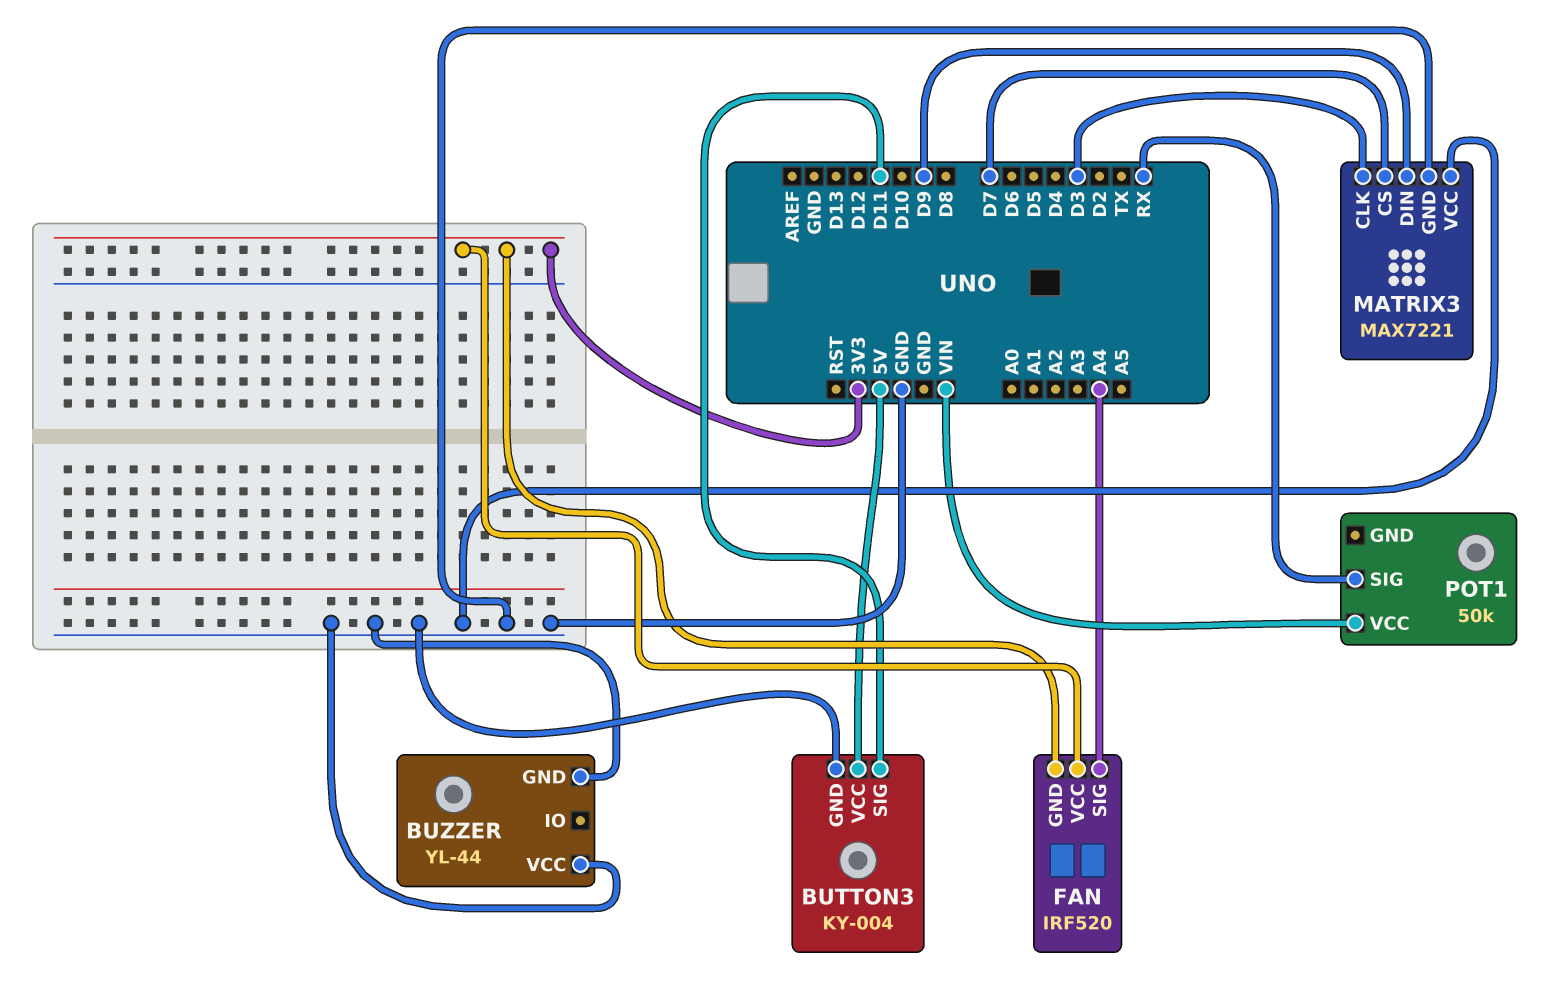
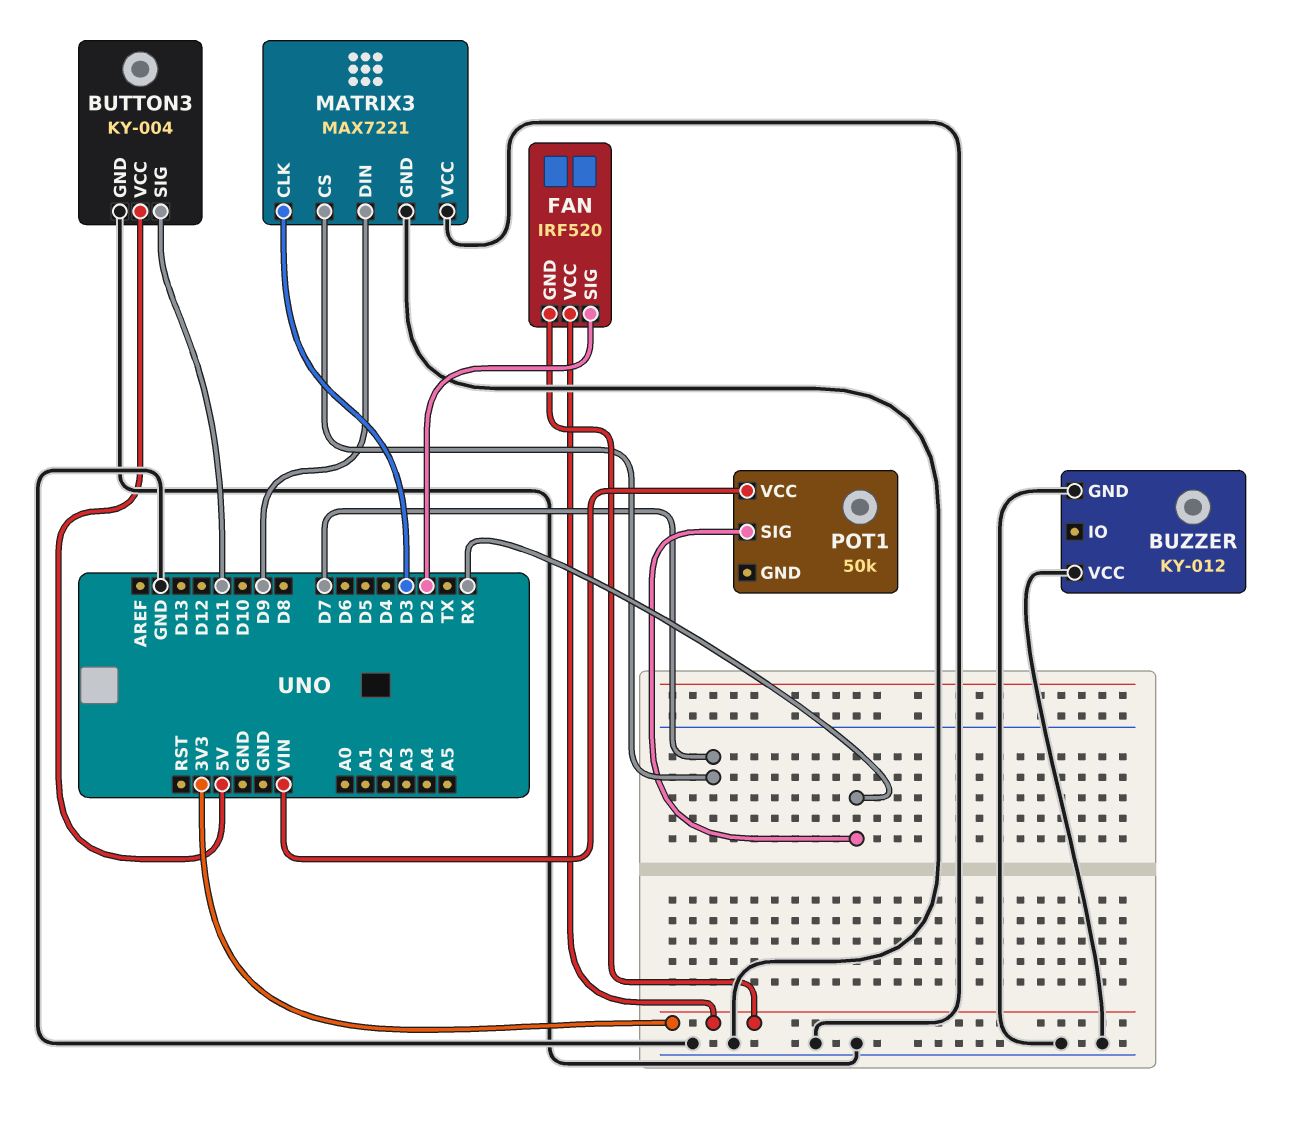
BUZZER: YL-44 -> KY-012
FAN pin SIG: A4 -> D2

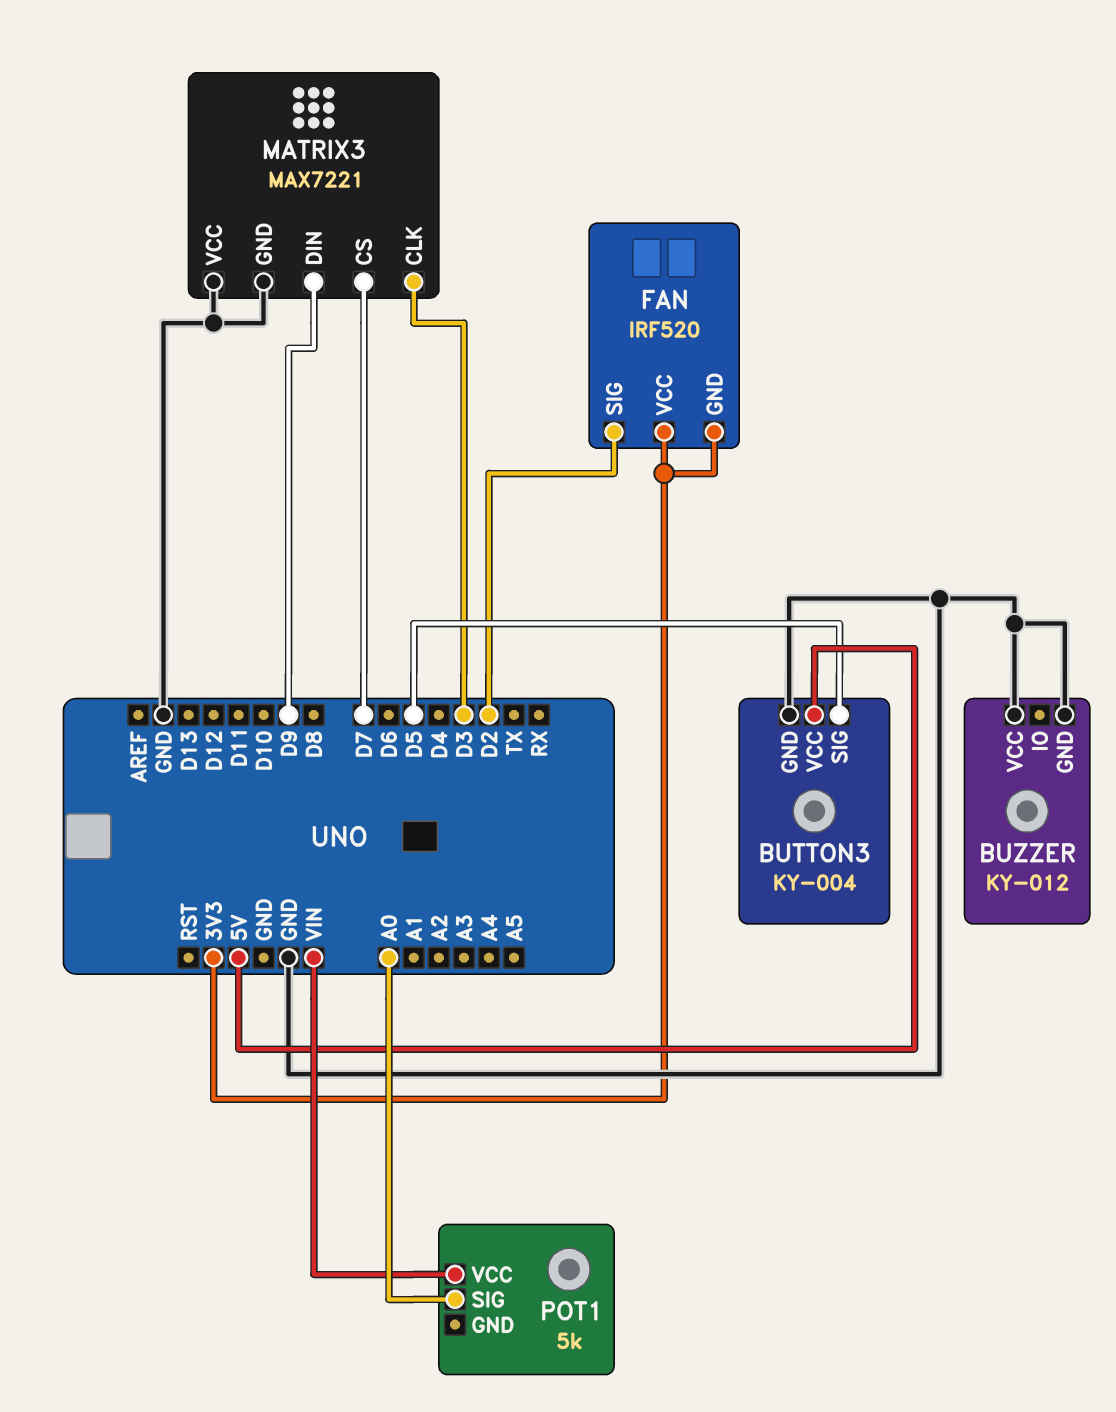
BUTTON3 pin SIG: D11 -> D5
POT1: 50k -> 5k
POT1 pin SIG: RX -> A0

